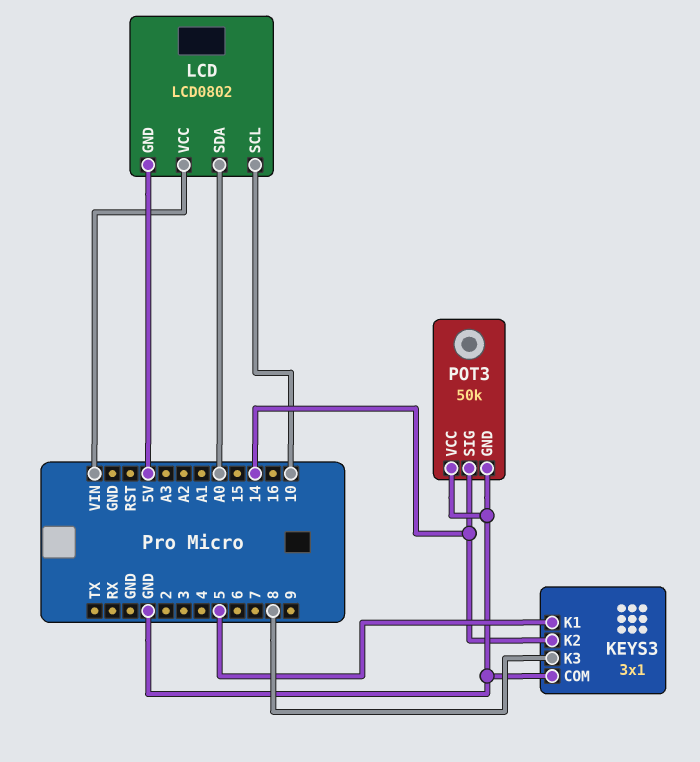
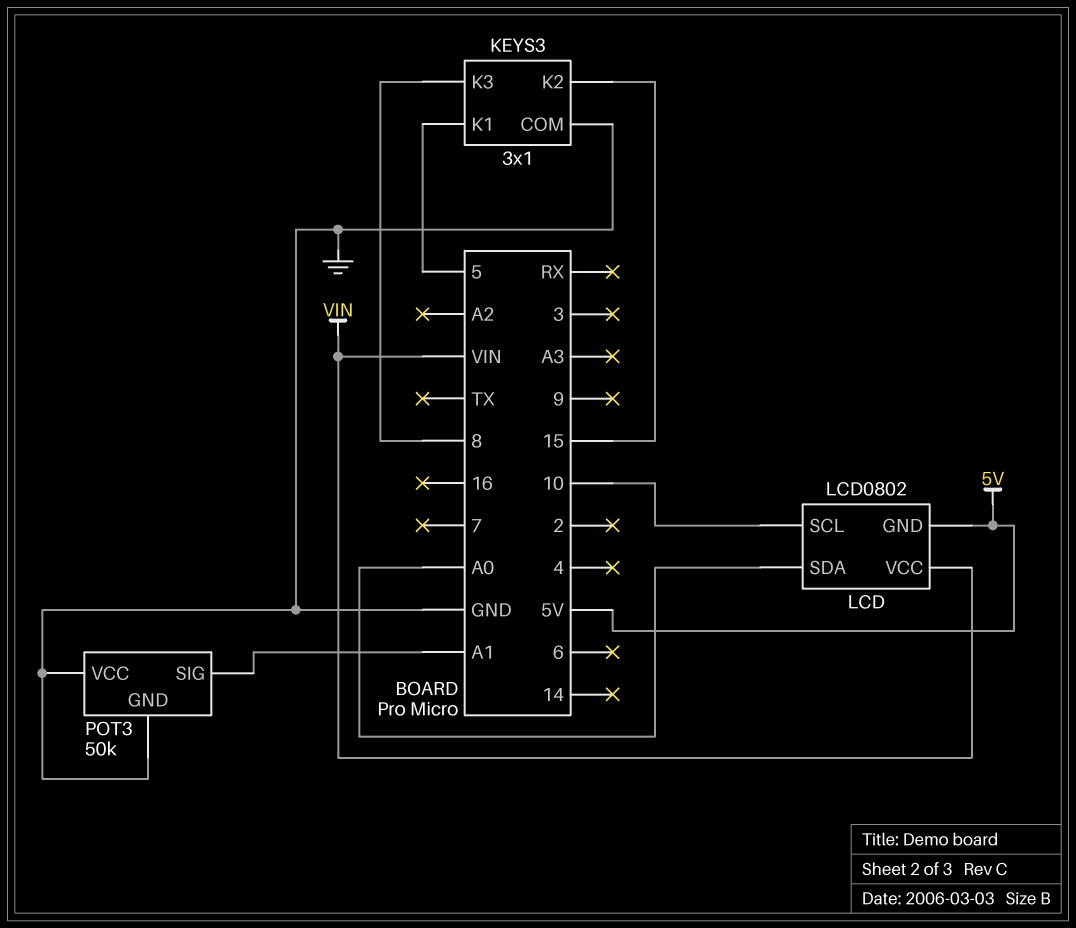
KEYS3 pin K2: 14 -> 15
POT3 pin SIG: 14 -> A1

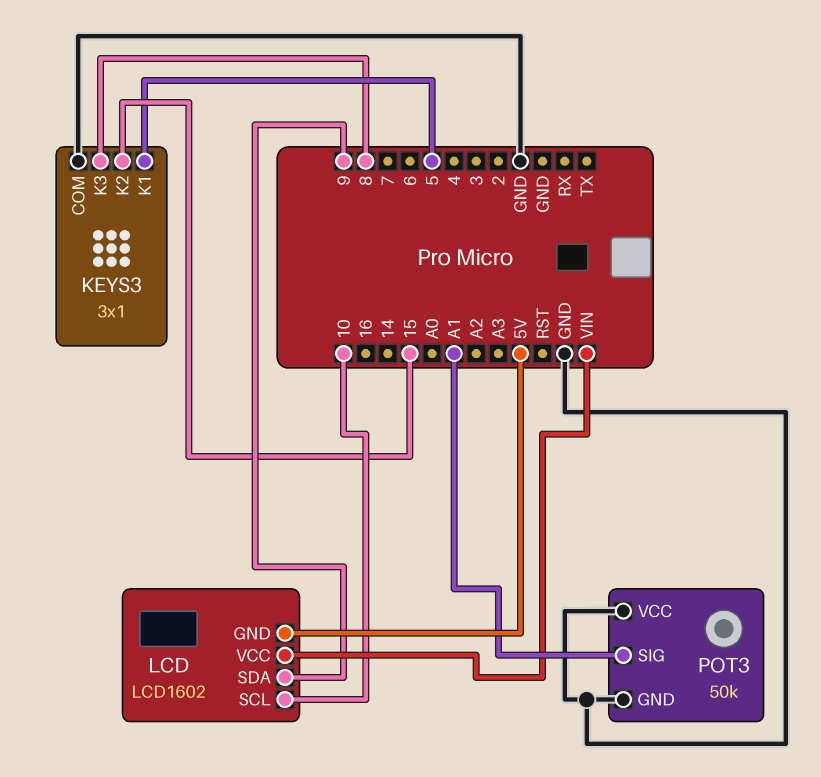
LCD: LCD0802 -> LCD1602
LCD pin SDA: A0 -> 9

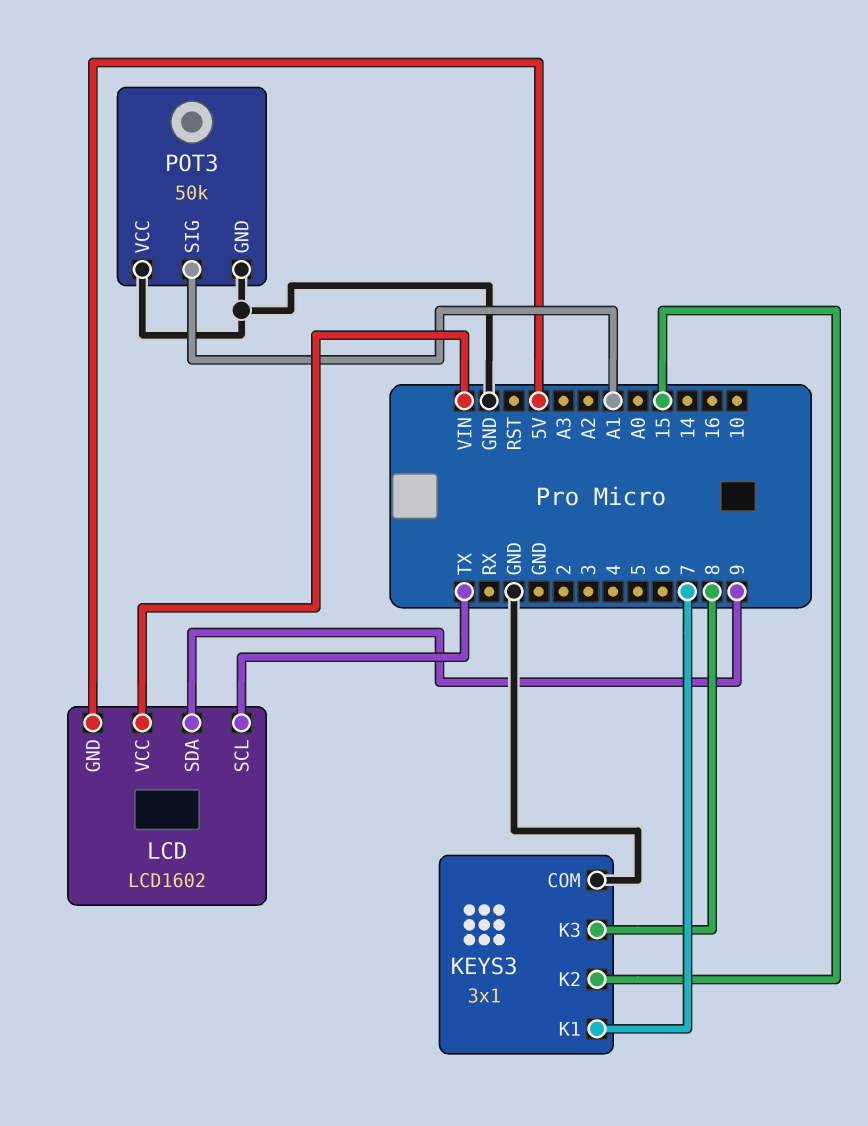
KEYS3 pin K1: 5 -> 7
LCD pin SCL: 10 -> TX

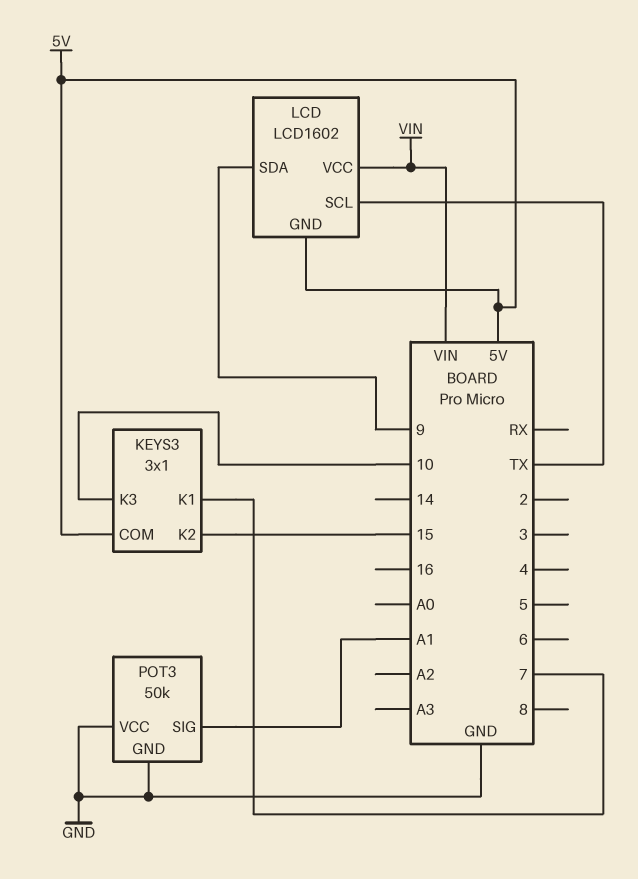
KEYS3 pin COM: GND -> 5V
KEYS3 pin K3: 8 -> 10

